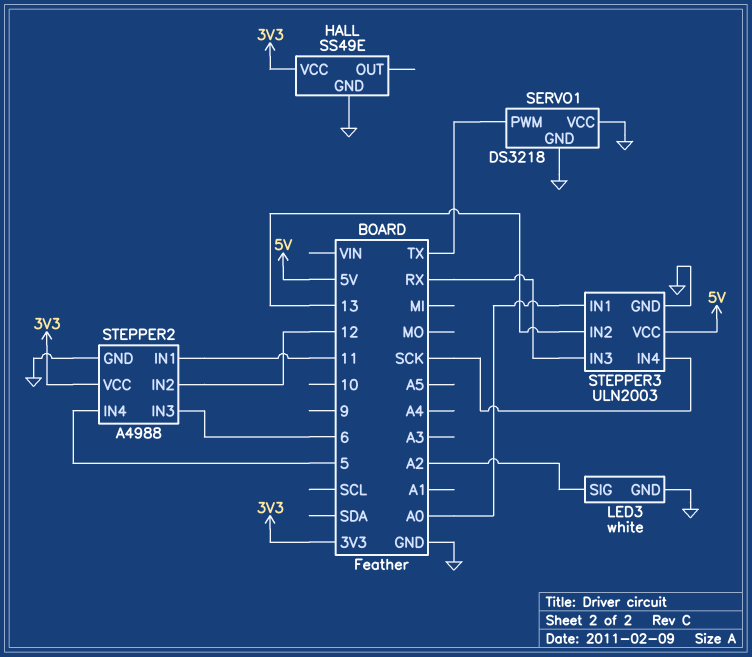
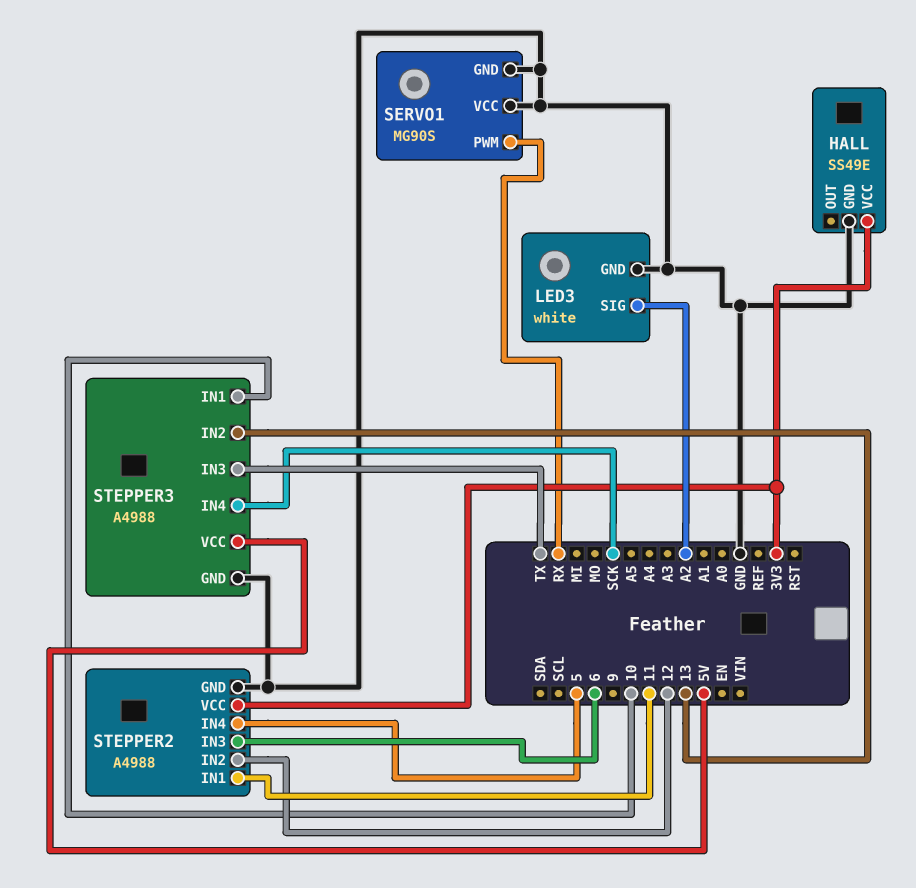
SERVO1: DS3218 -> MG90S
SERVO1 pin PWM: TX -> RX
STEPPER3: ULN2003 -> A4988
STEPPER3 pin IN1: A0 -> 10
STEPPER3 pin IN3: RX -> TX

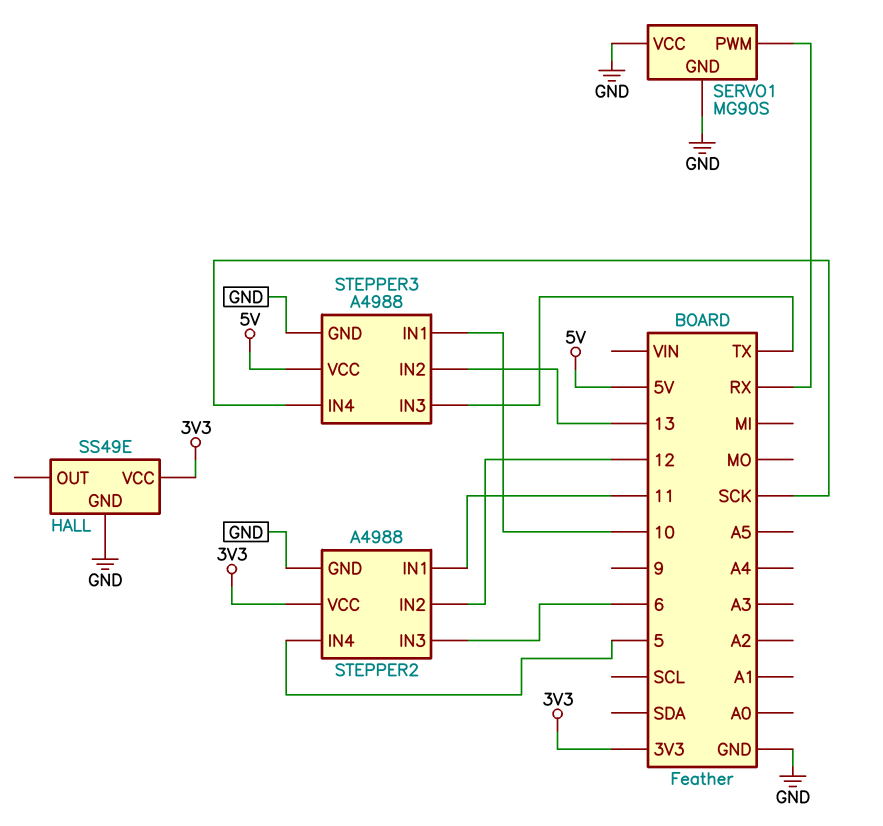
LED3: white -> none
LED3 pin GND: GND -> none
LED3 pin SIG: A2 -> none

